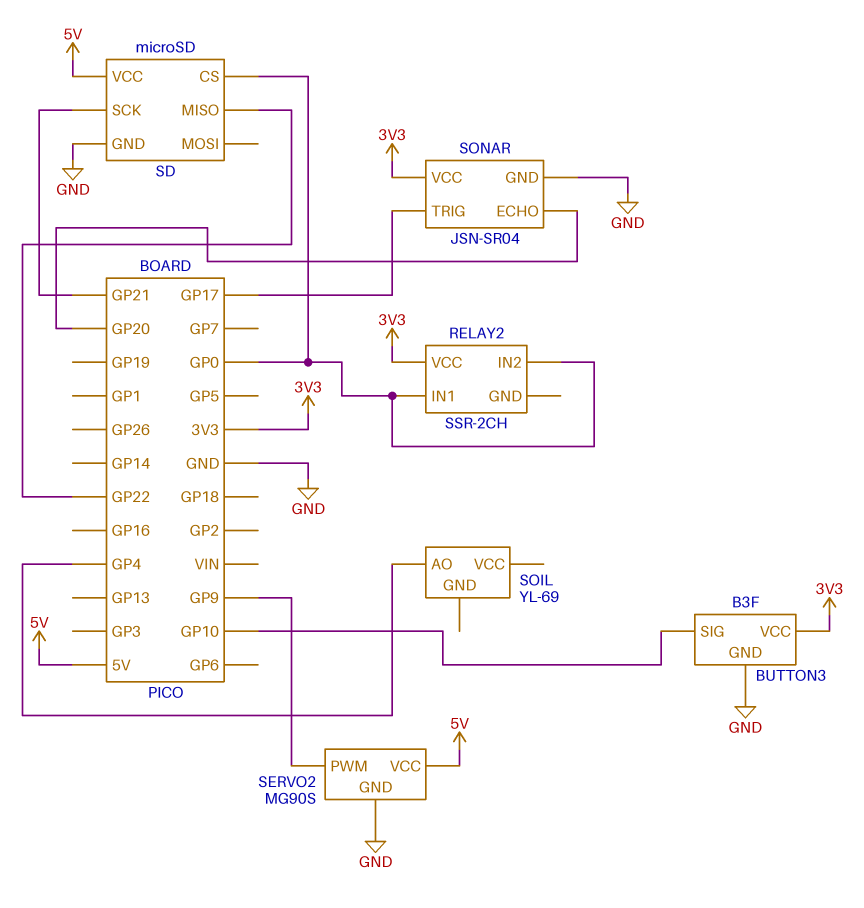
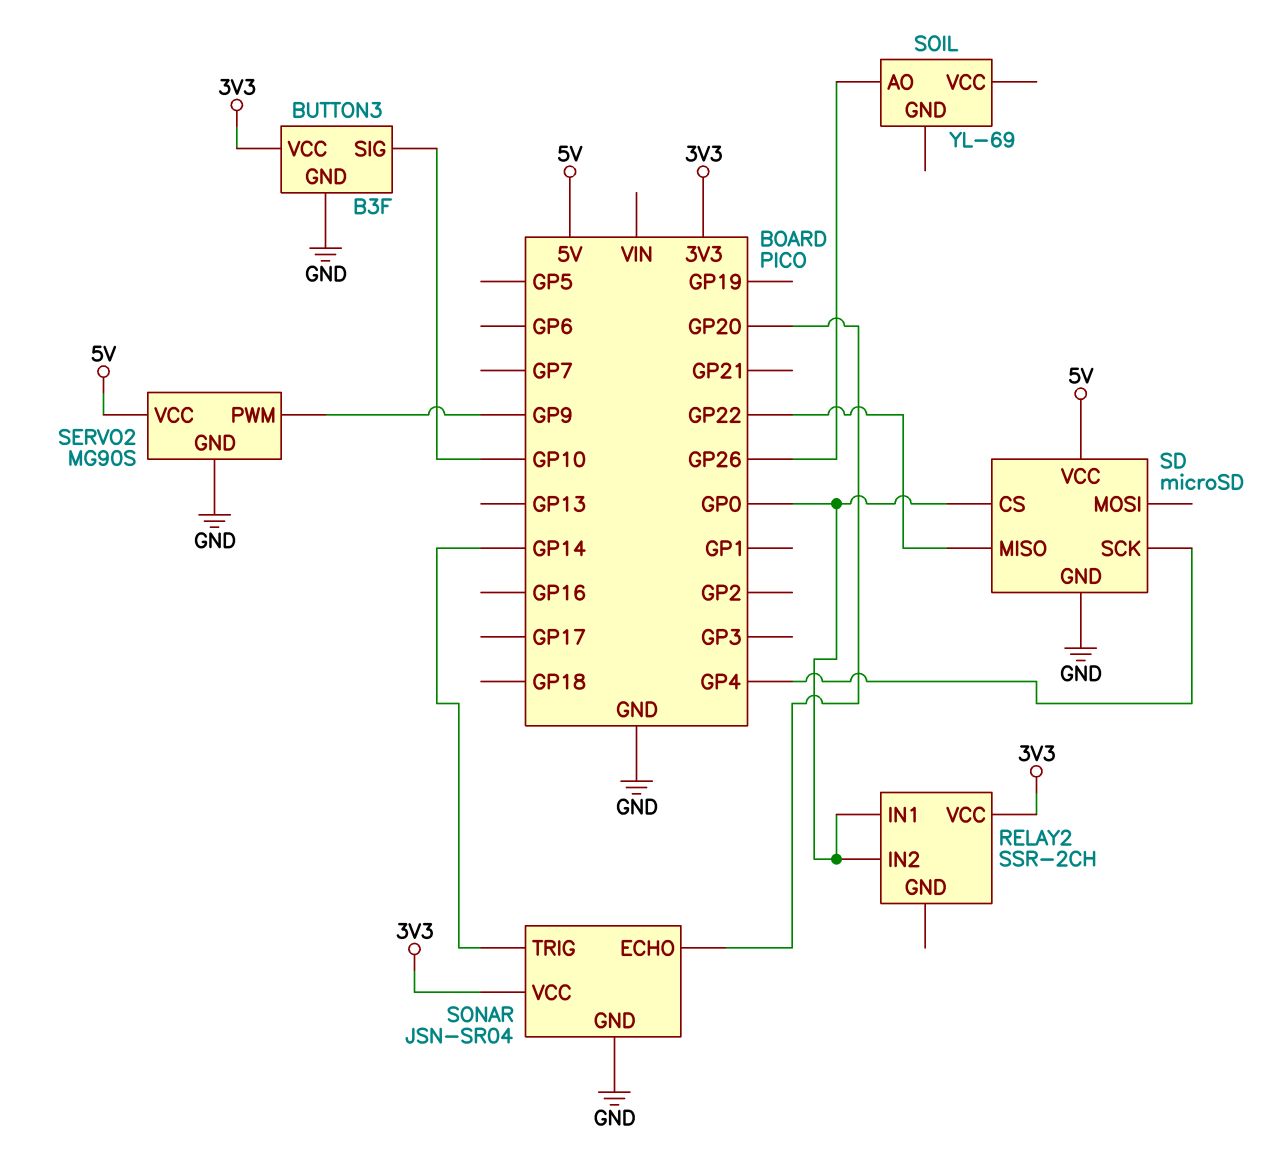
SD pin SCK: GP21 -> GP4
SOIL pin AO: GP4 -> GP26
SONAR pin TRIG: GP17 -> GP14

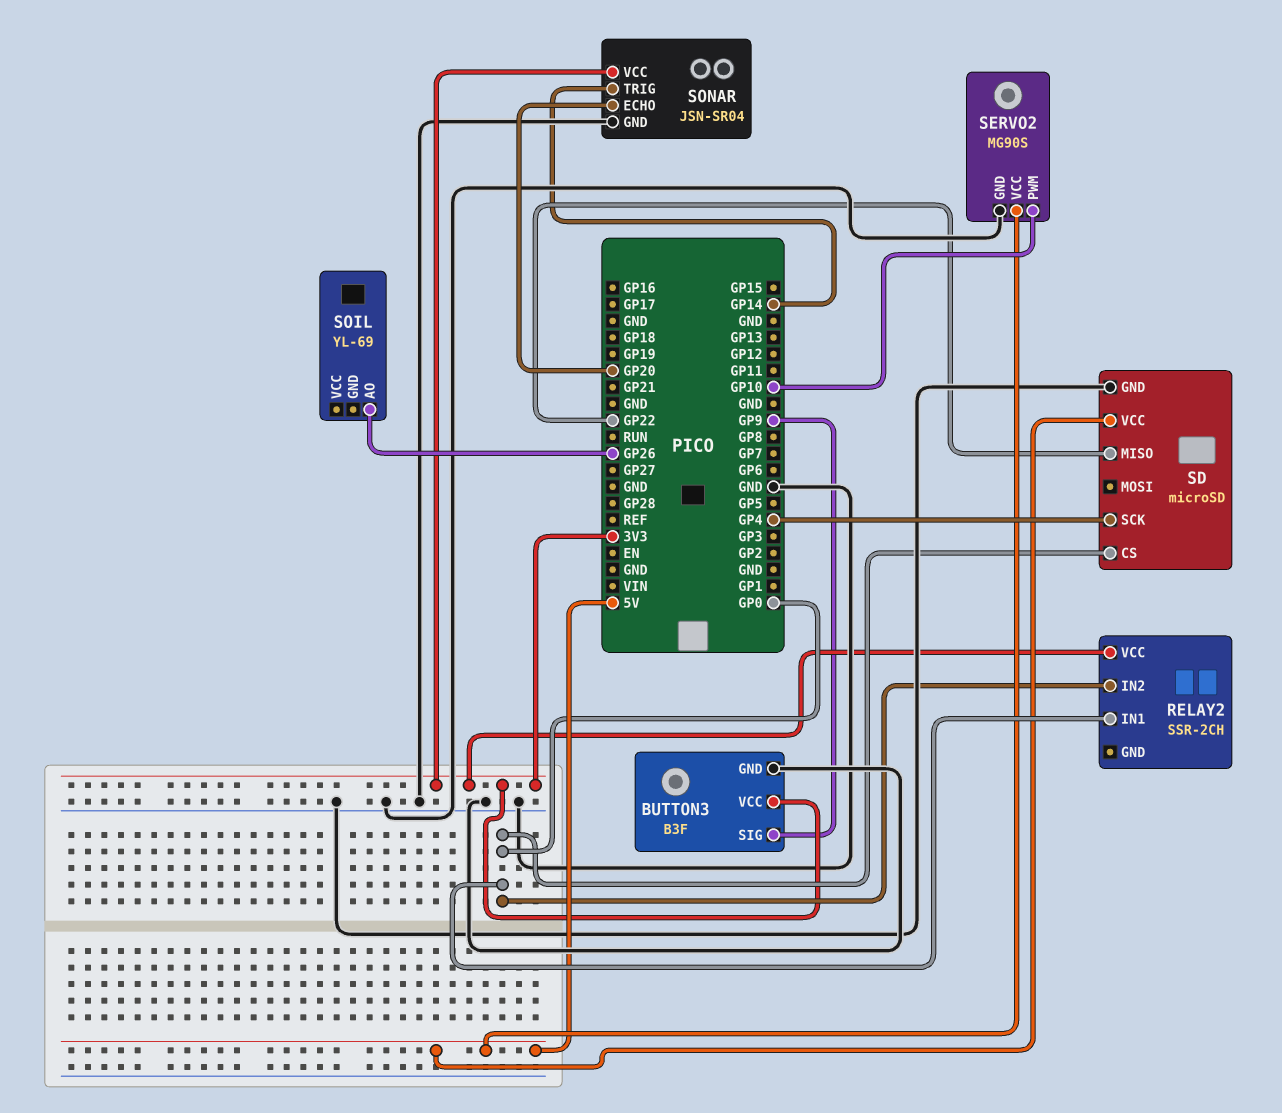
BUTTON3 pin SIG: GP10 -> GP9
SERVO2 pin PWM: GP9 -> GP10

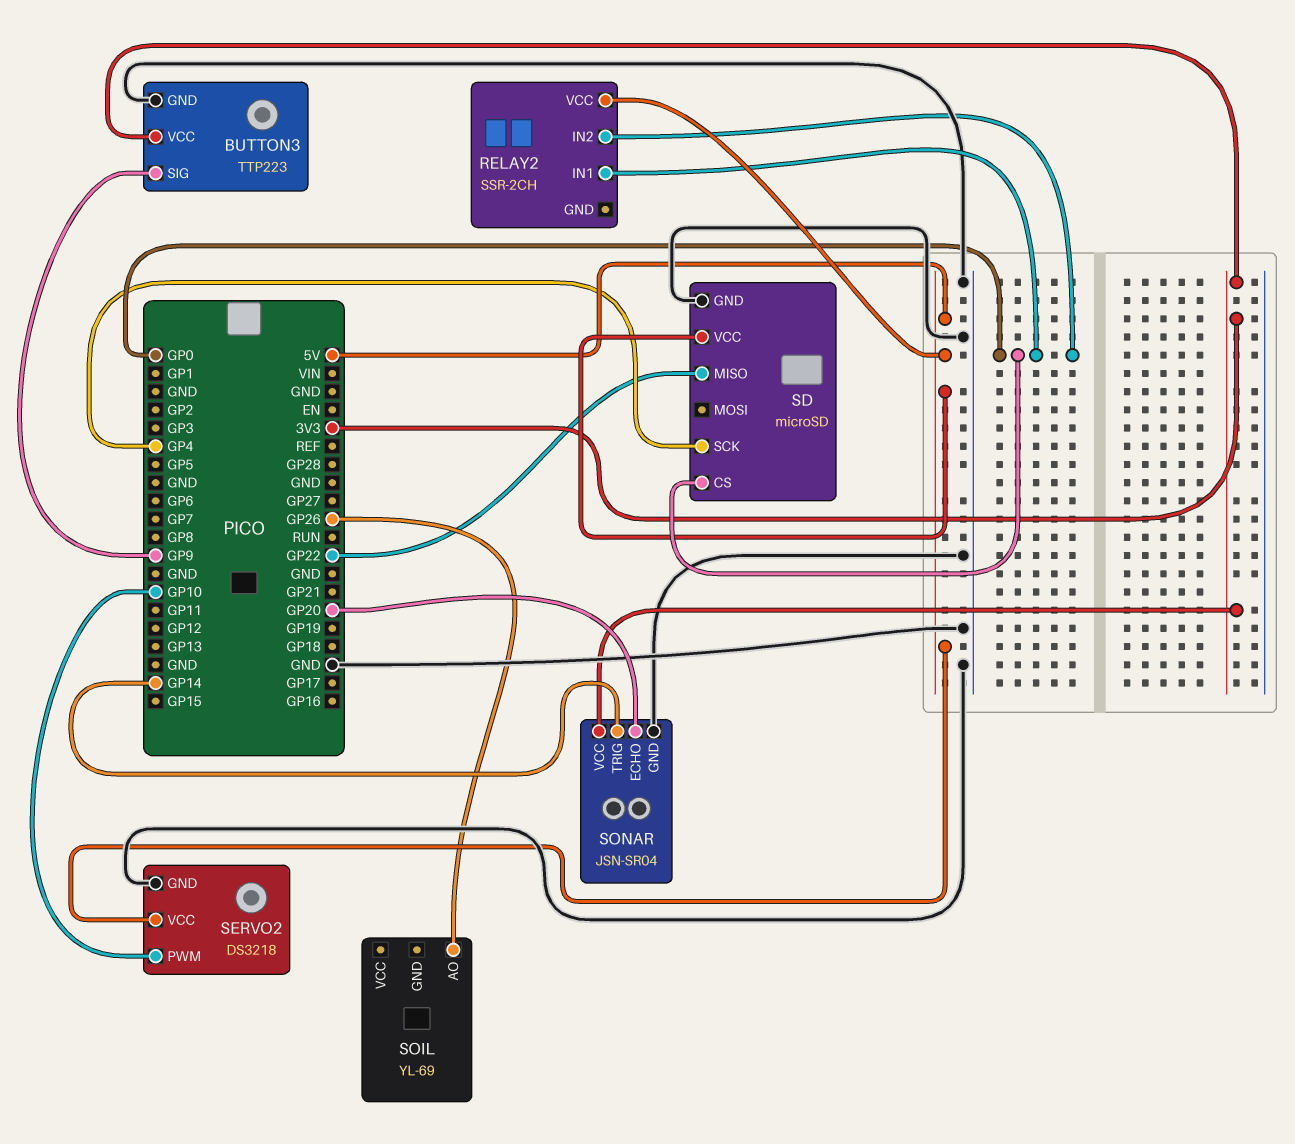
BUTTON3: B3F -> TTP223
RELAY2 pin VCC: 3V3 -> 5V
SERVO2: MG90S -> DS3218

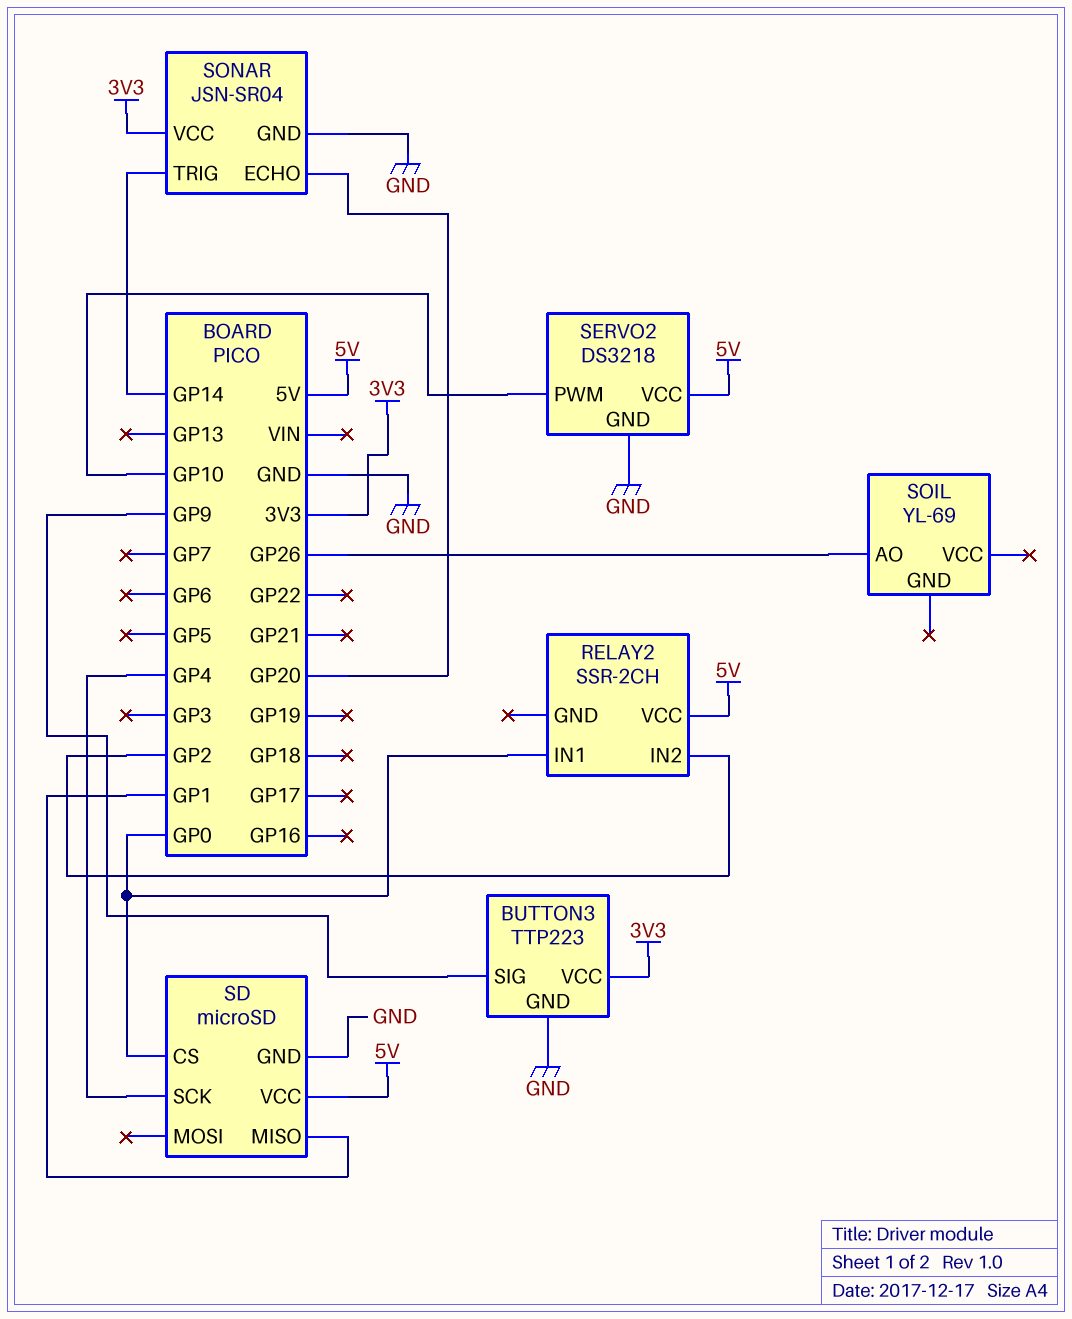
RELAY2 pin IN2: GP0 -> GP2
SD pin MISO: GP22 -> GP1

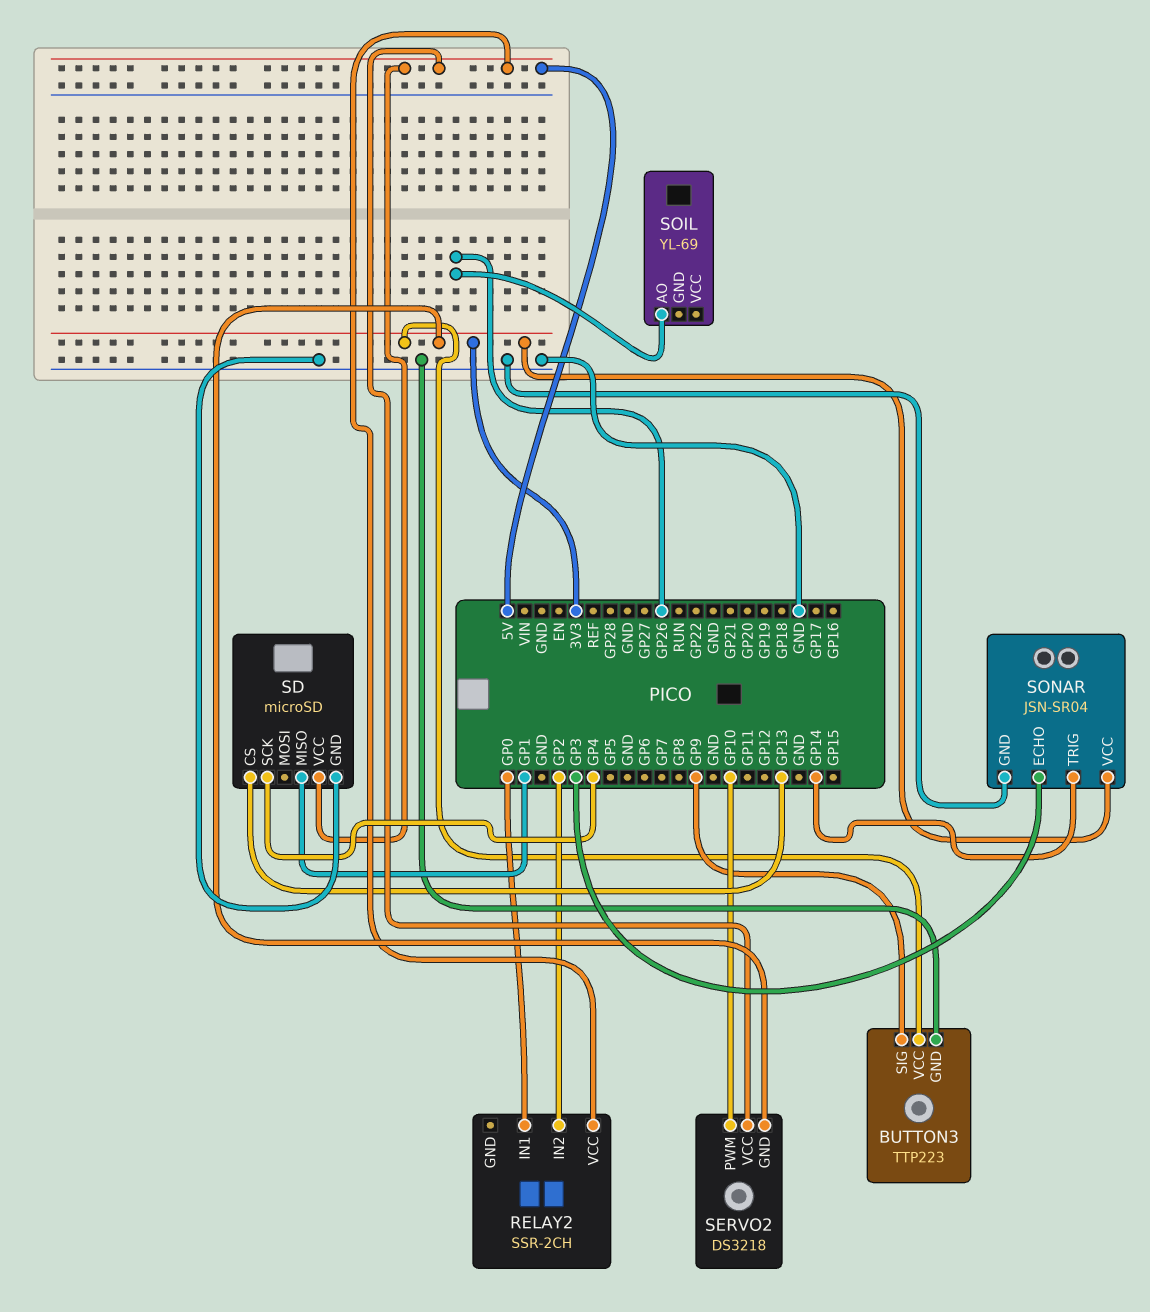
SD pin CS: GP0 -> GP13
SERVO2 pin GND: GND -> 3V3
SONAR pin ECHO: GP20 -> GP3

